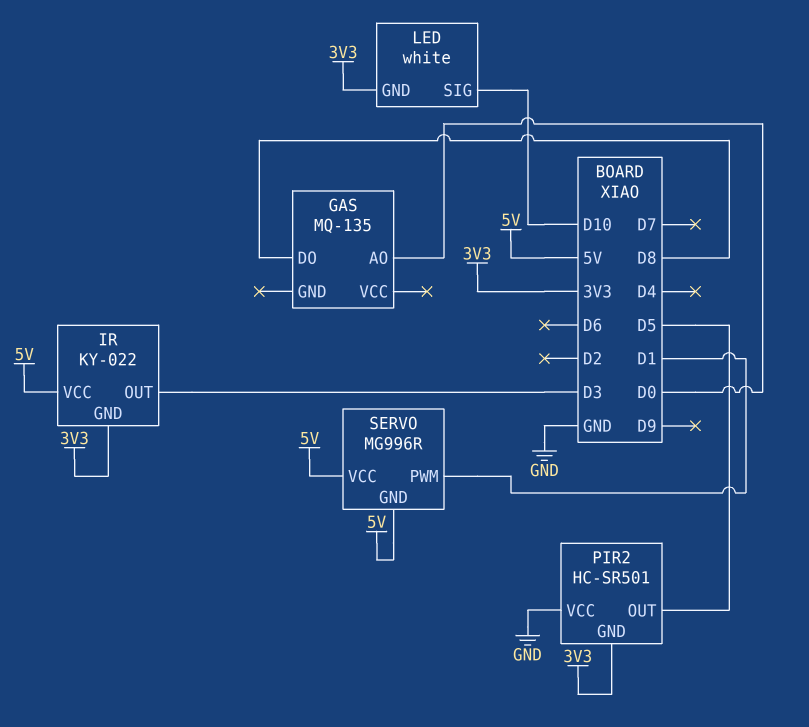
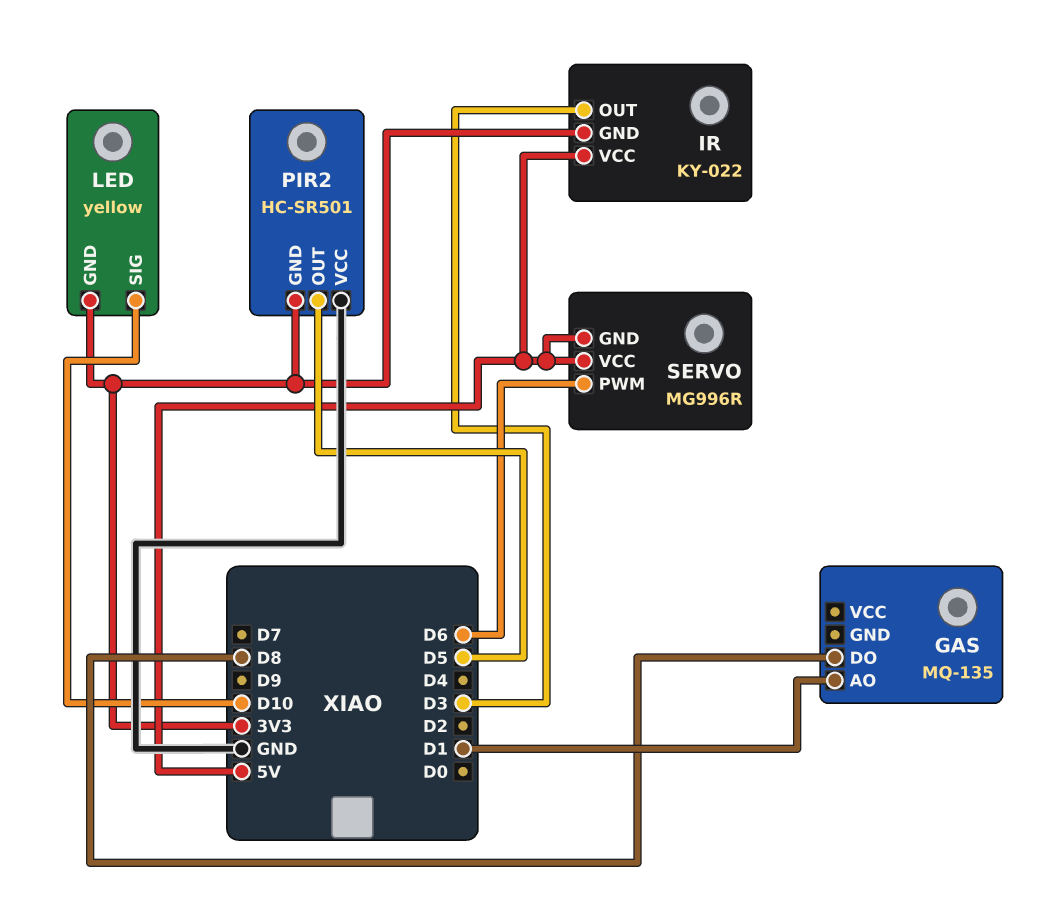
GAS pin AO: D0 -> D1
LED: white -> yellow
SERVO pin PWM: D1 -> D6

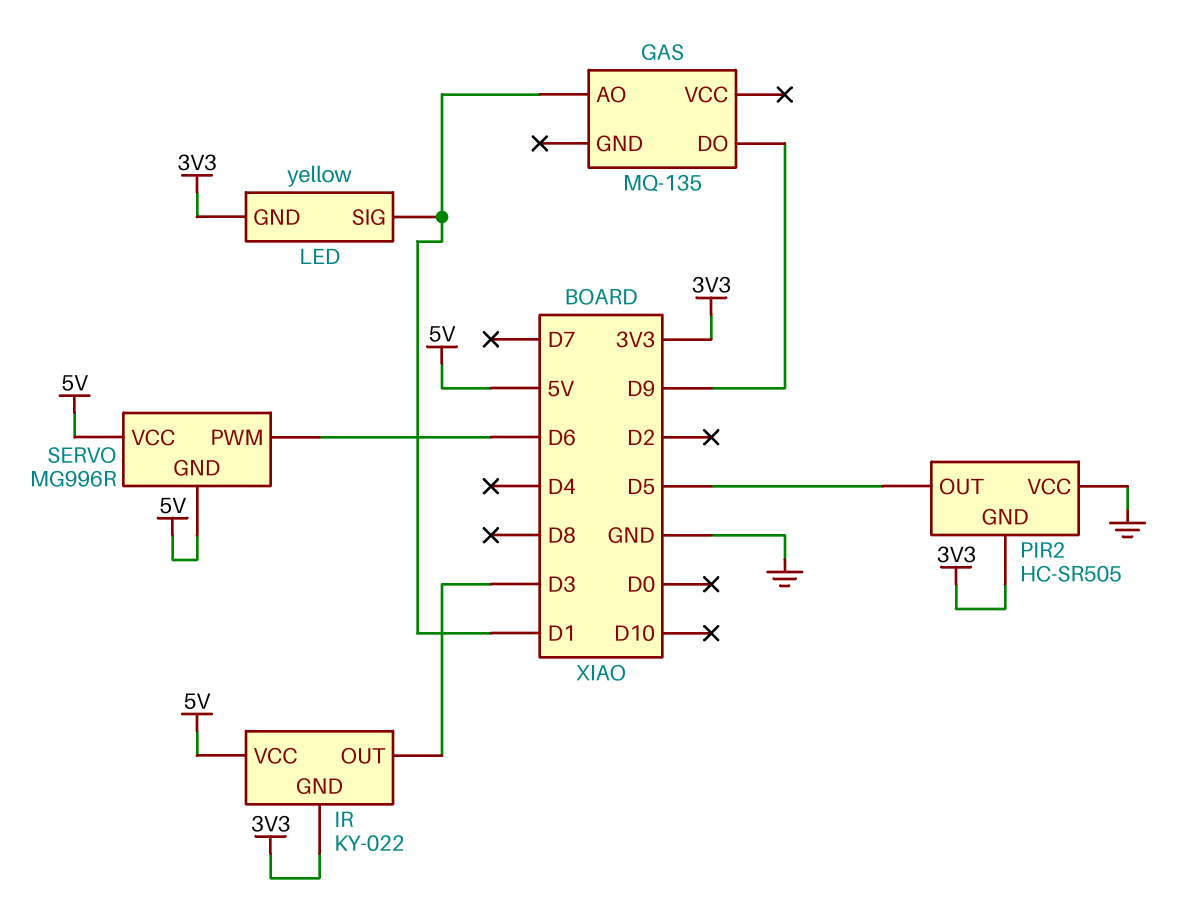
GAS pin DO: D8 -> D9
LED pin SIG: D10 -> D1
PIR2: HC-SR501 -> HC-SR505

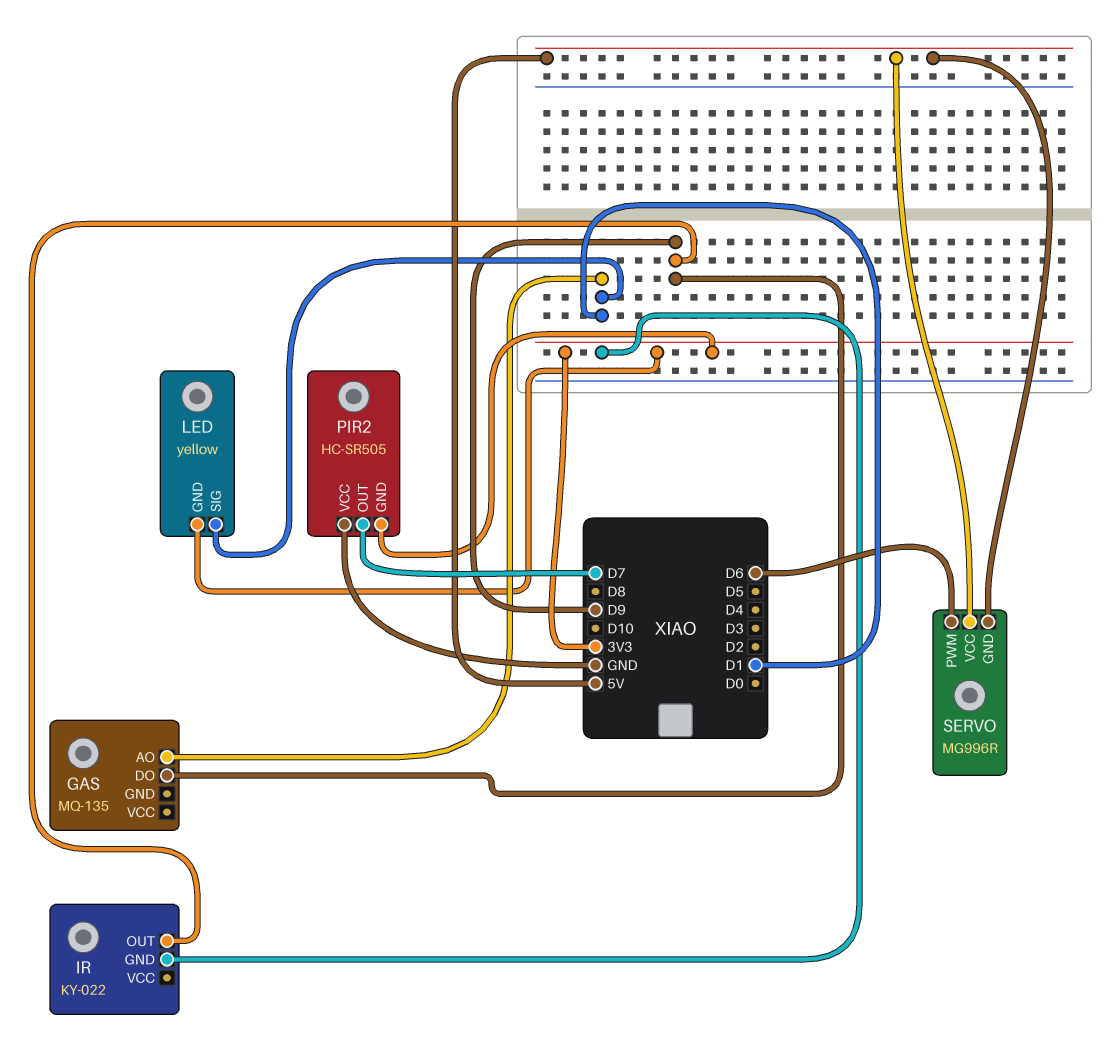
IR pin OUT: D3 -> D9
IR pin VCC: 5V -> none
PIR2 pin OUT: D5 -> D7

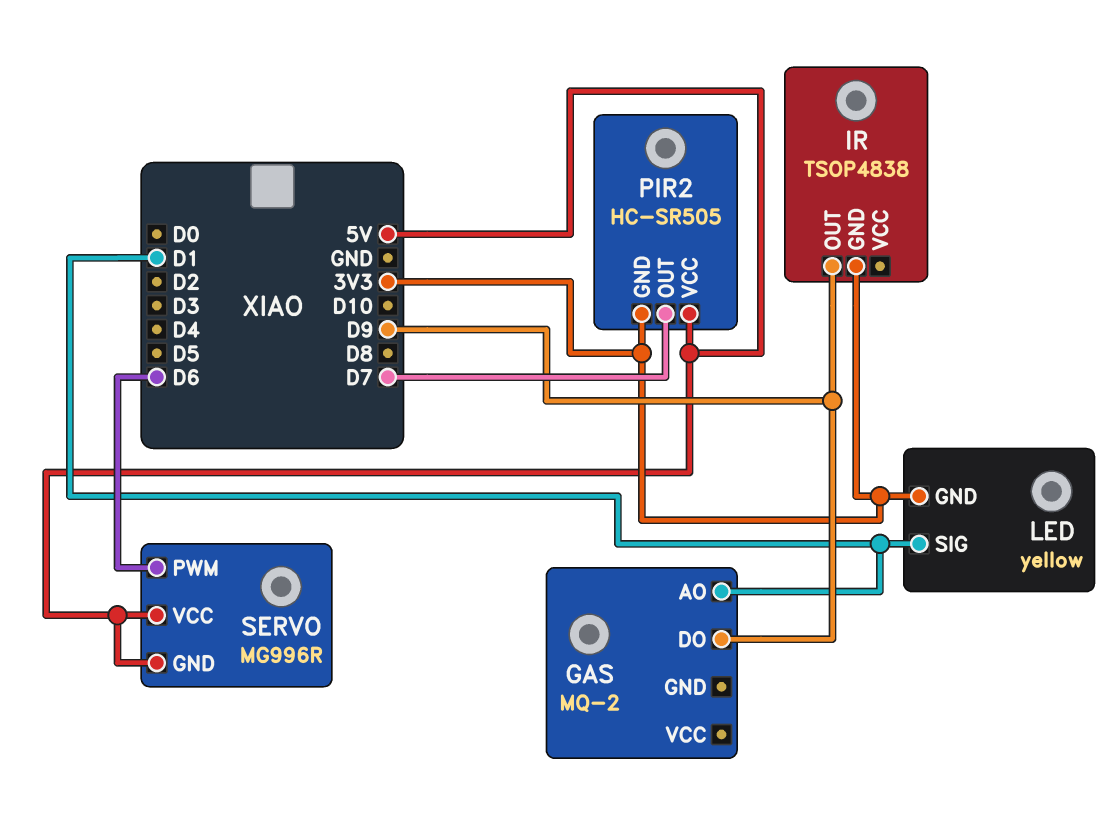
GAS: MQ-135 -> MQ-2
IR: KY-022 -> TSOP4838
PIR2 pin VCC: GND -> 5V

